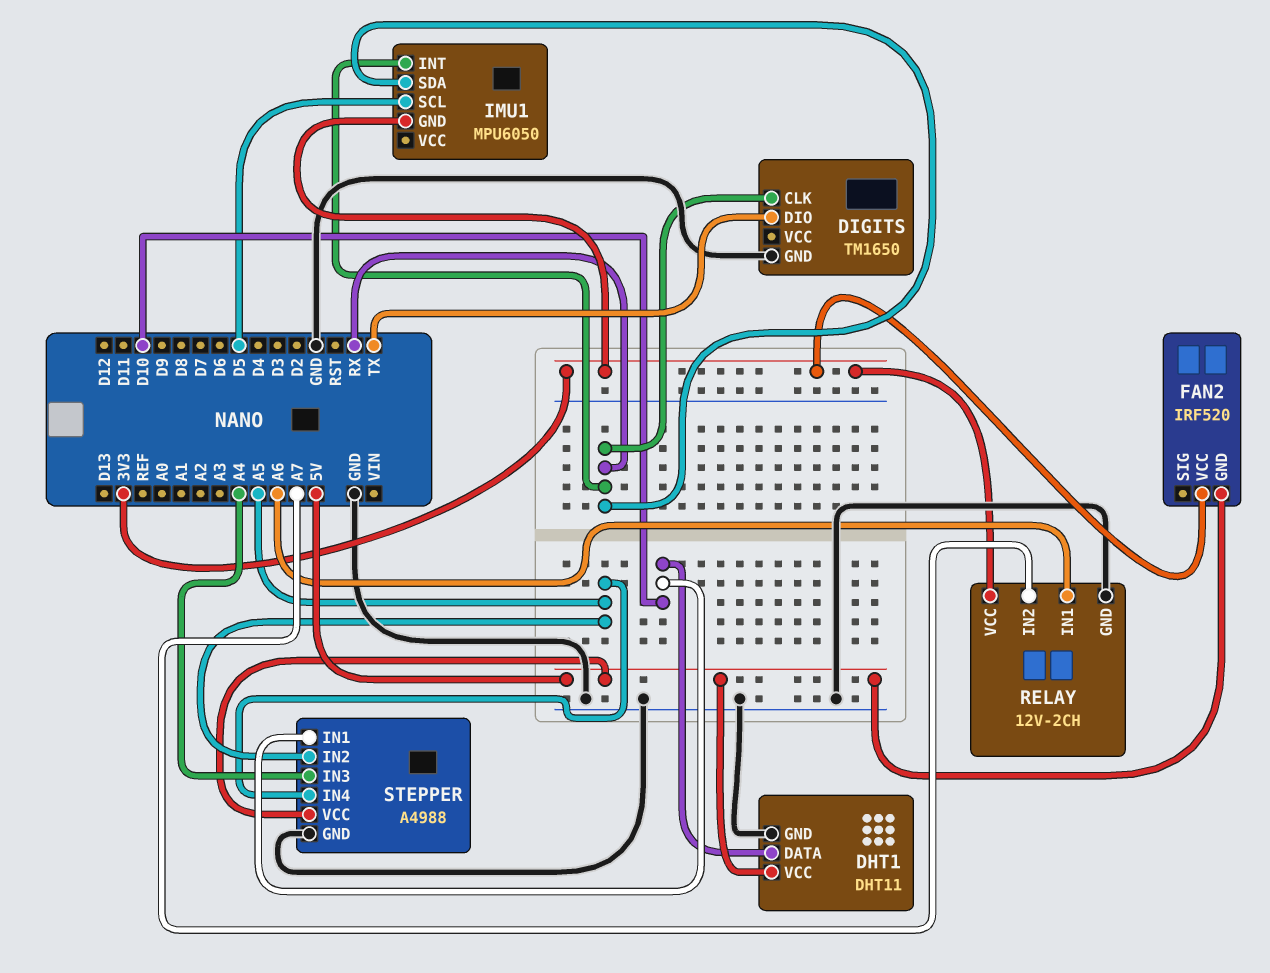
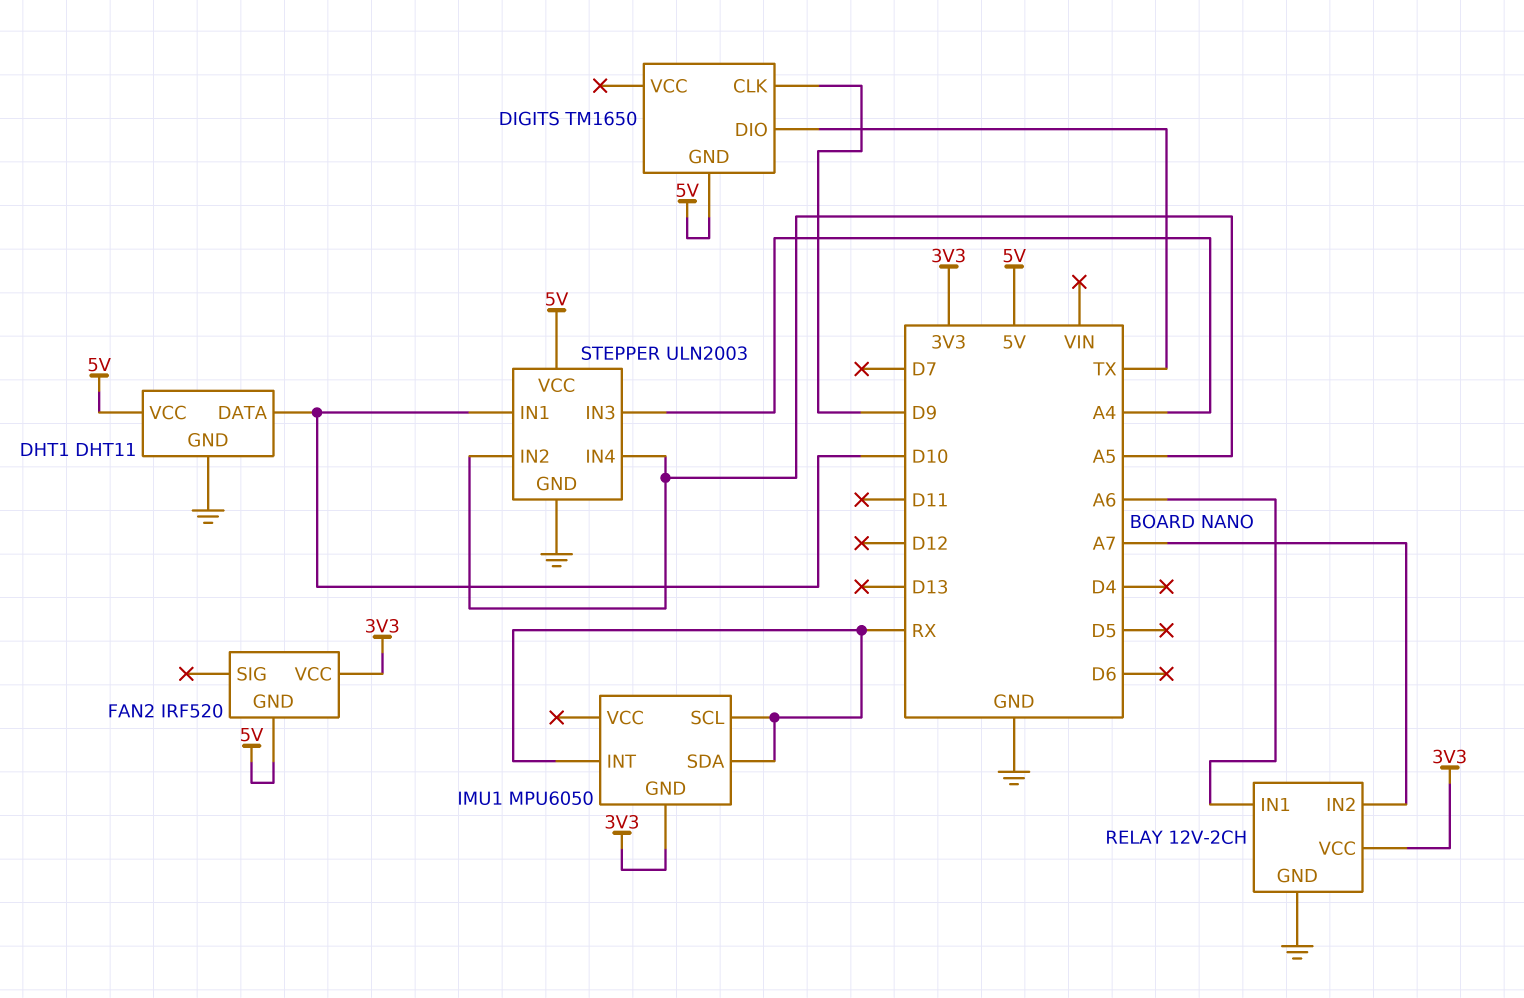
DIGITS pin CLK: RX -> D9
DIGITS pin GND: GND -> 5V
IMU1 pin SCL: D5 -> RX
STEPPER: A4988 -> ULN2003

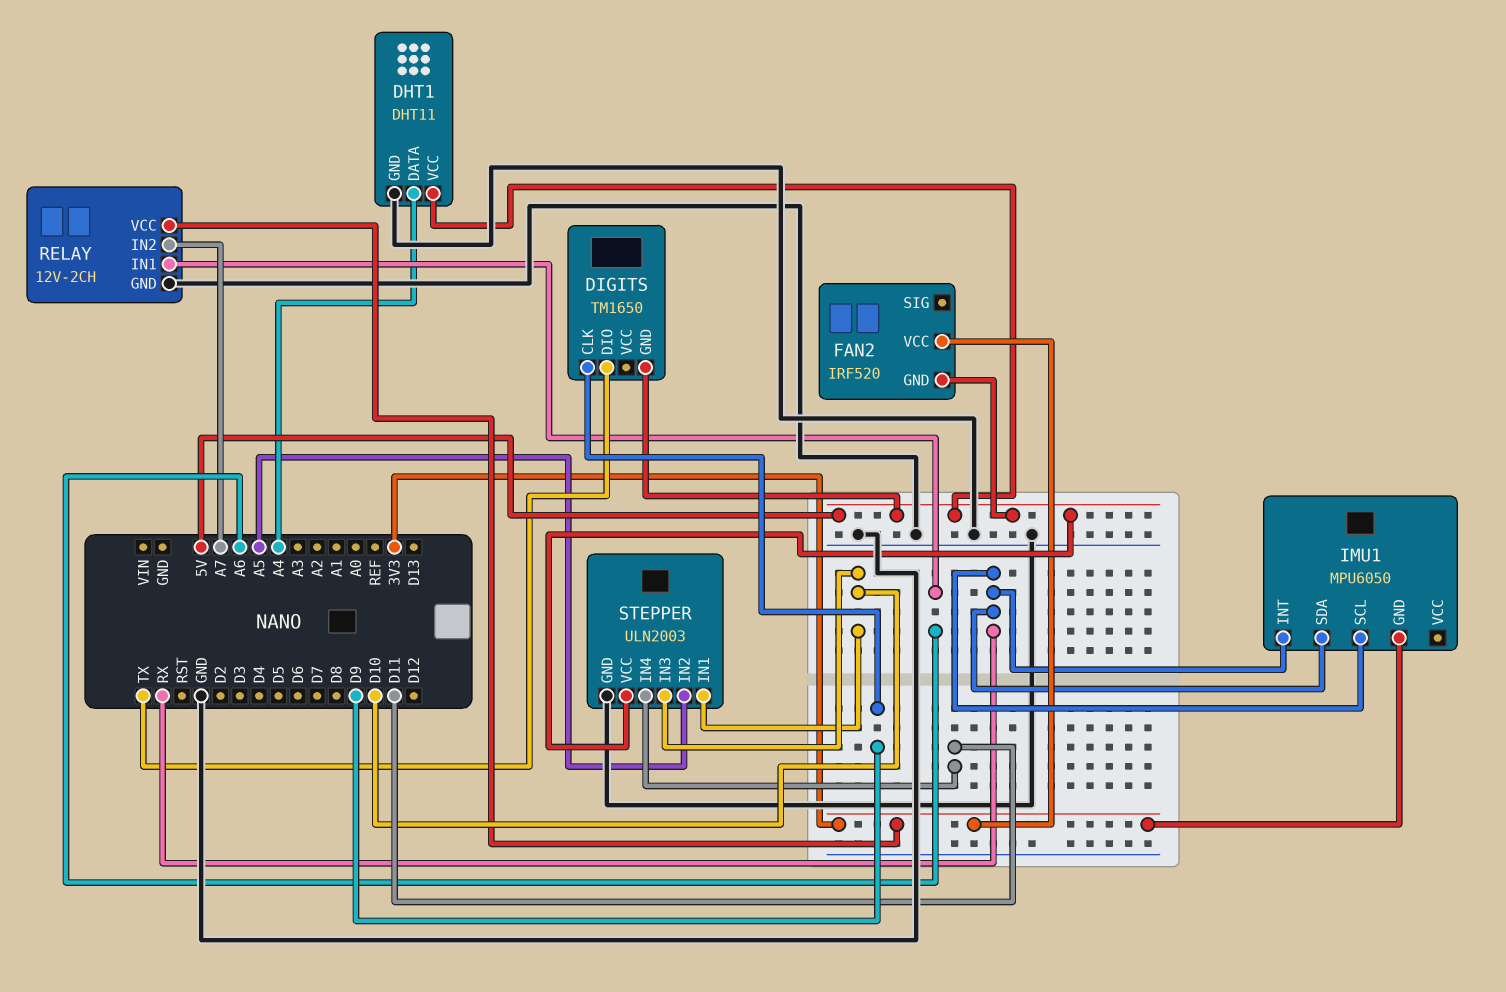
DHT1 pin DATA: D10 -> A4
STEPPER pin IN3: A4 -> D10
STEPPER pin IN4: A5 -> D11

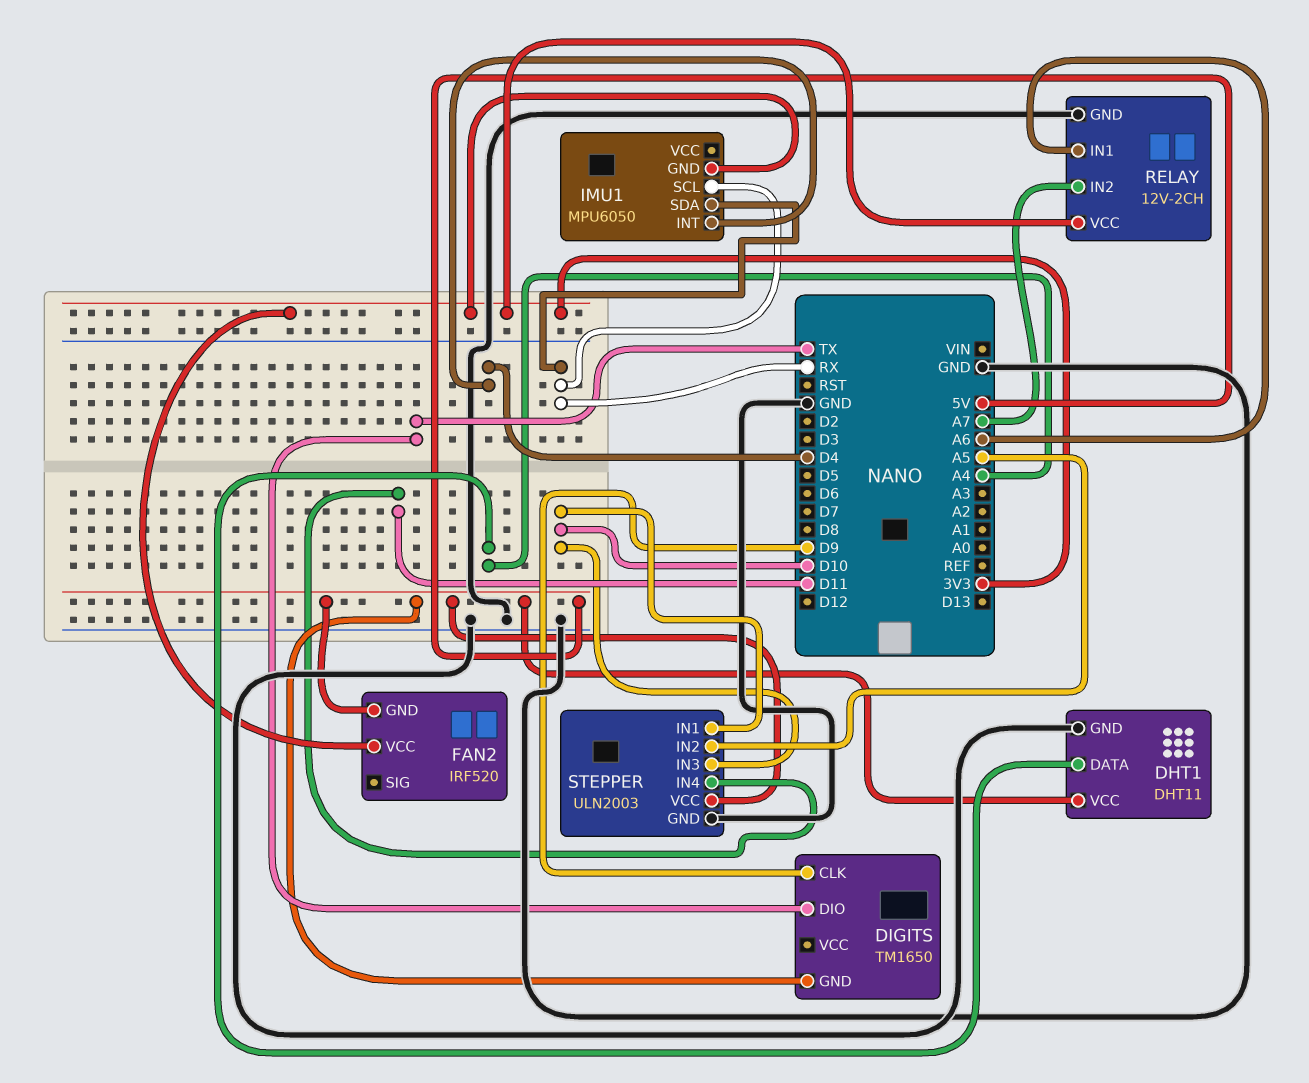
IMU1 pin INT: RX -> D4

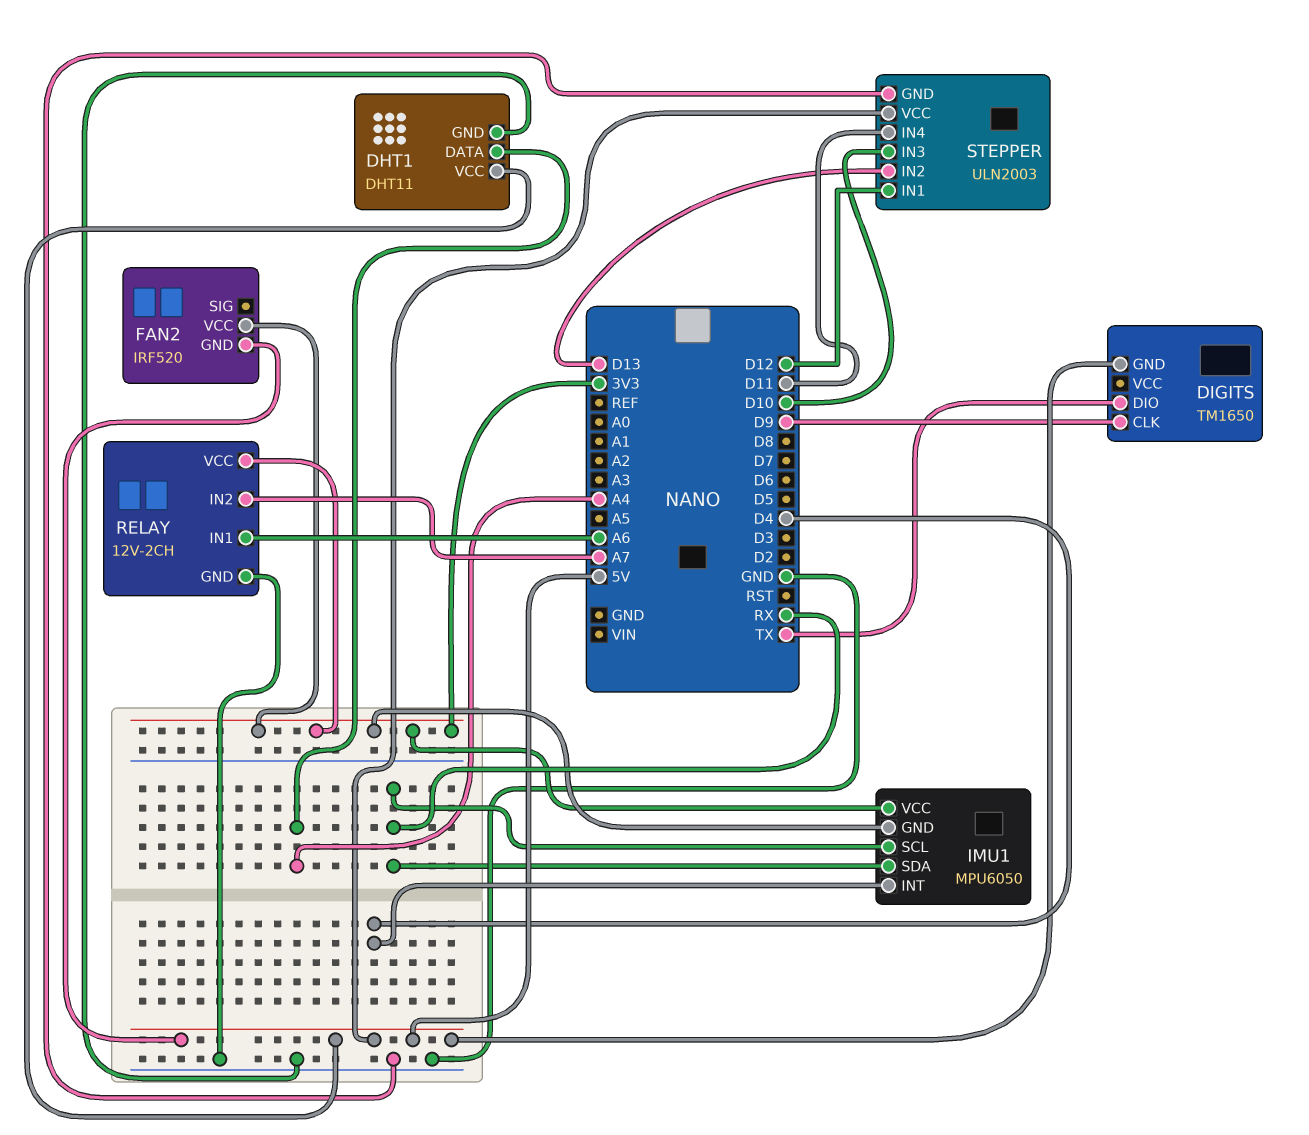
IMU1 pin VCC: none -> 3V3
STEPPER pin IN1: D10 -> D12
STEPPER pin IN2: A5 -> D13

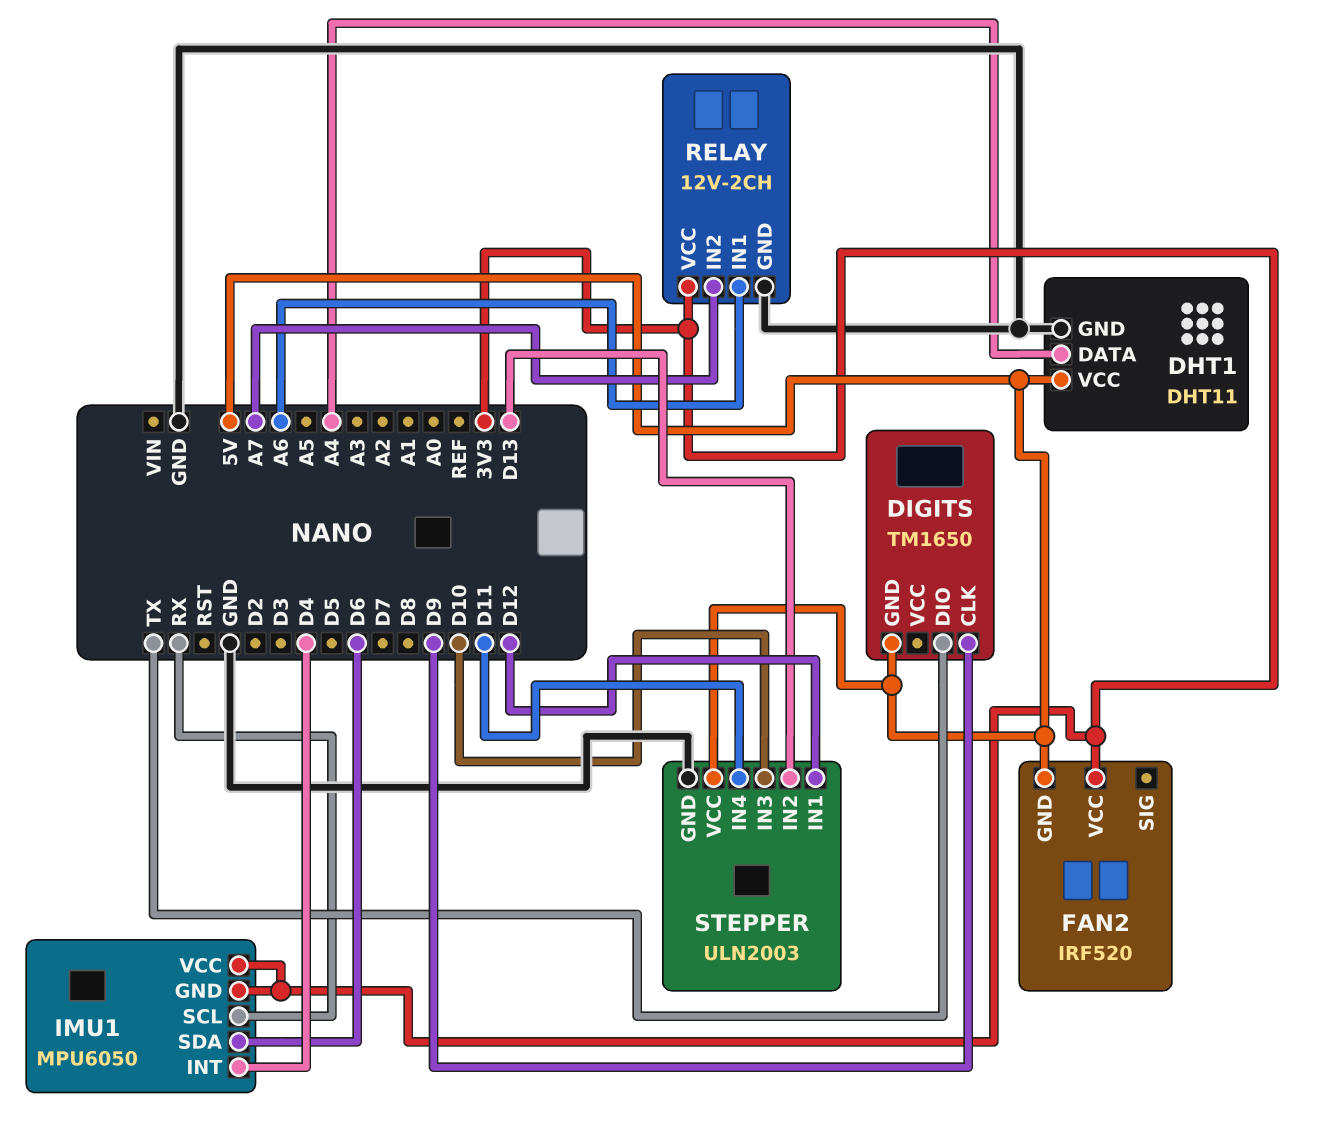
IMU1 pin SDA: RX -> D6

